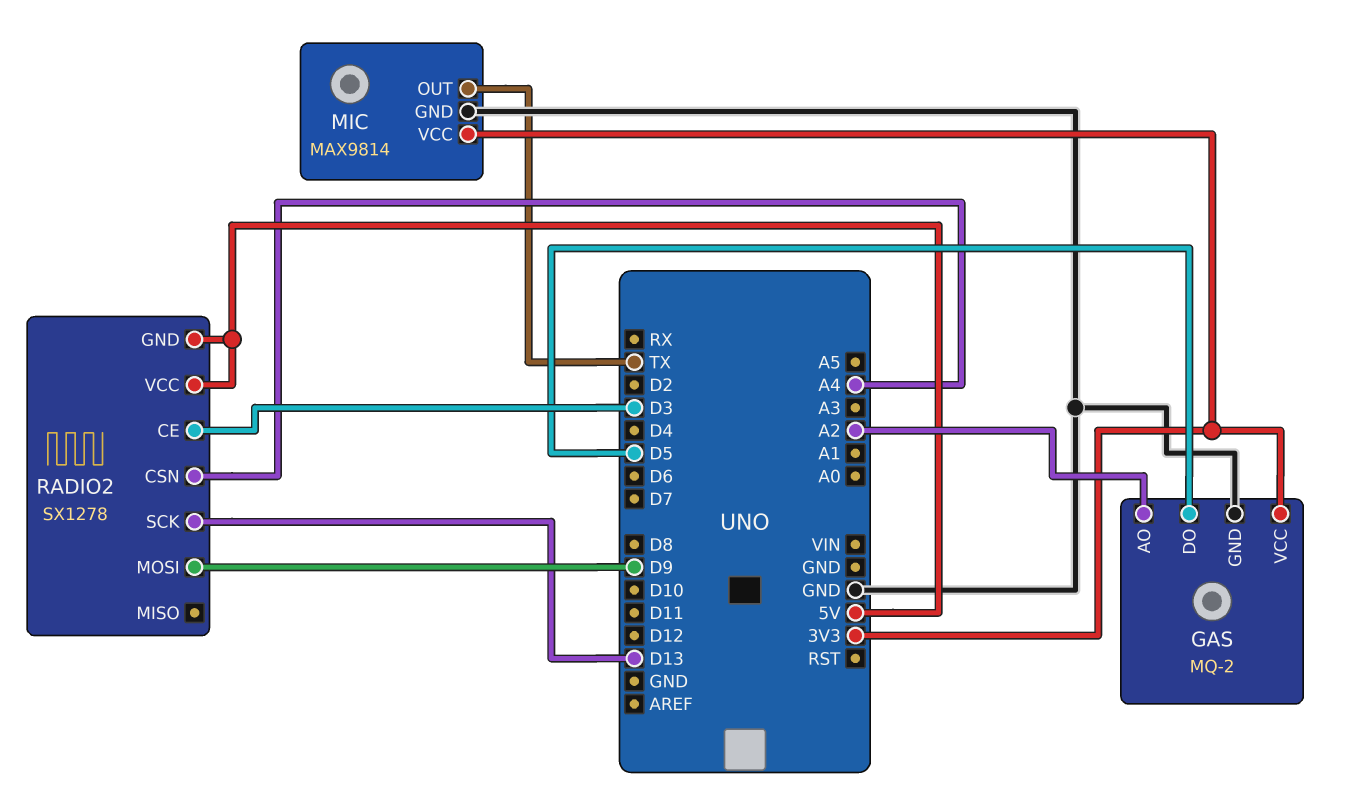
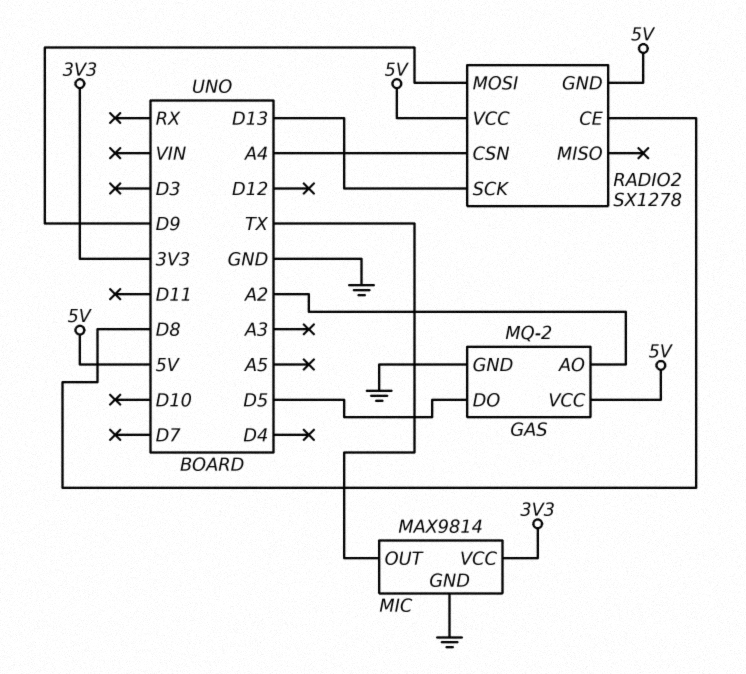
GAS pin VCC: 3V3 -> 5V
RADIO2 pin CE: D3 -> D8

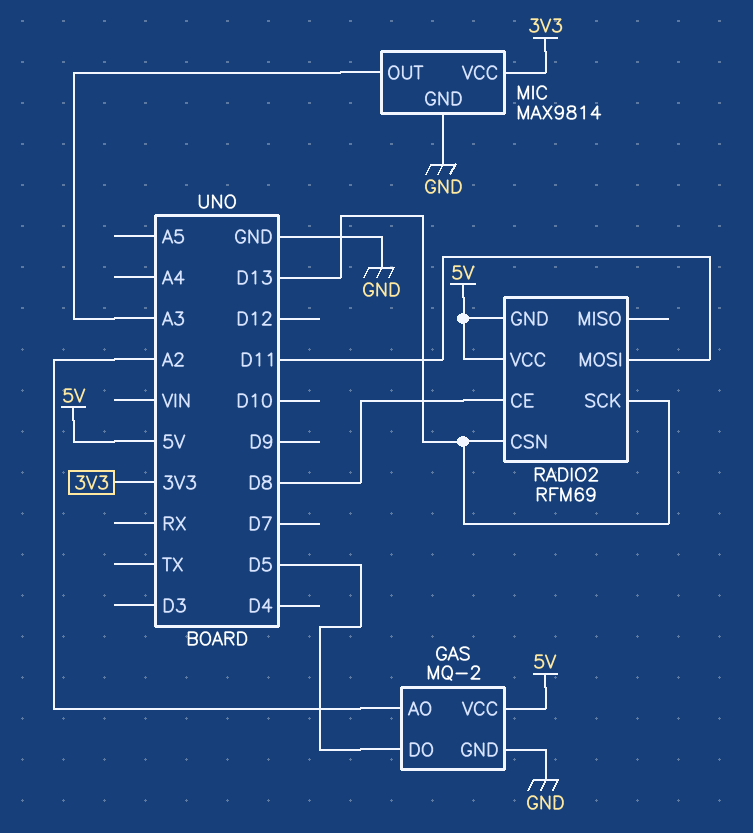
MIC pin OUT: TX -> A3
RADIO2: SX1278 -> RFM69
RADIO2 pin CSN: A4 -> D13
RADIO2 pin MOSI: D9 -> D11

